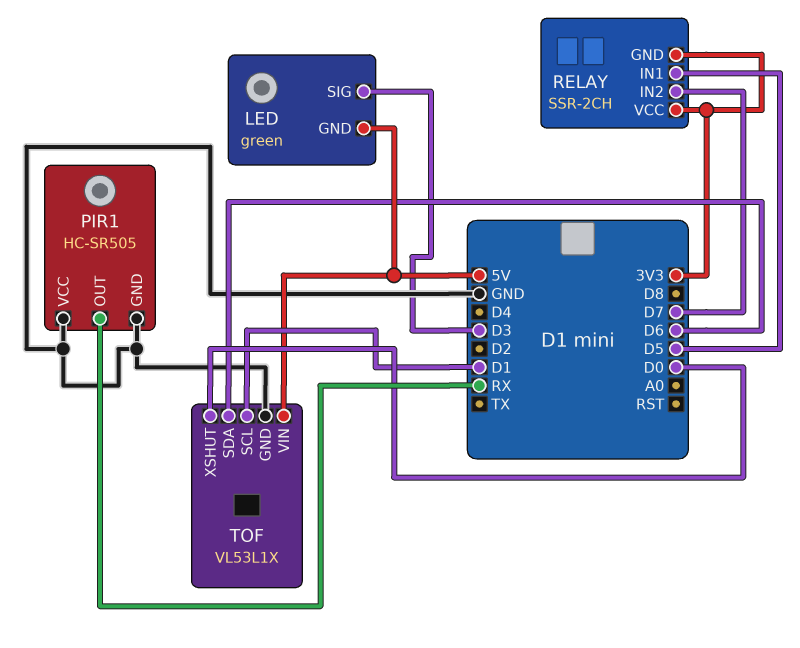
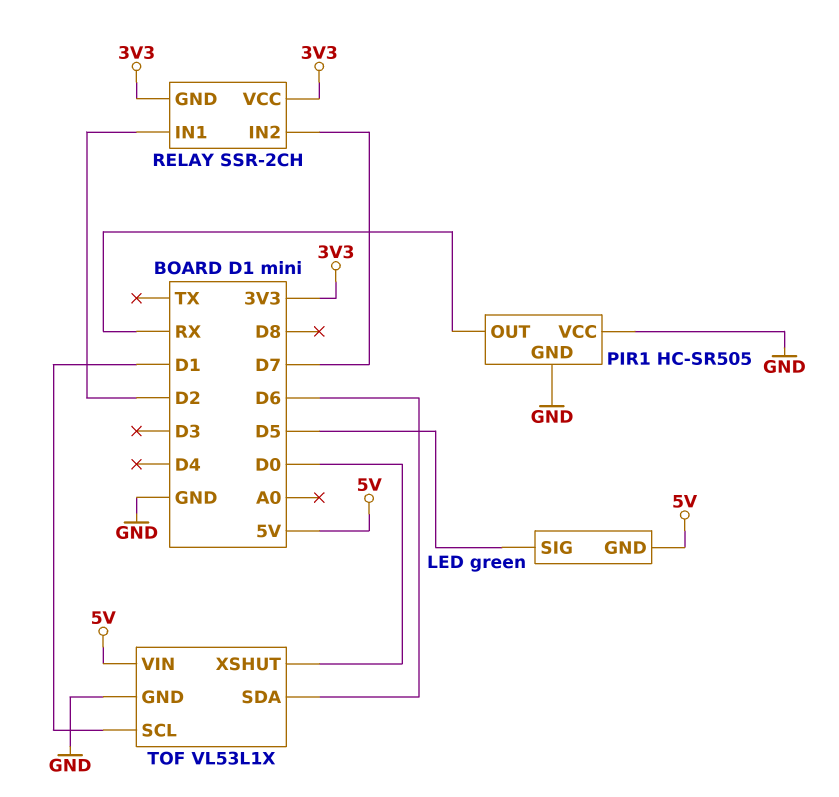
LED pin SIG: D3 -> D5
RELAY pin IN1: D5 -> D2

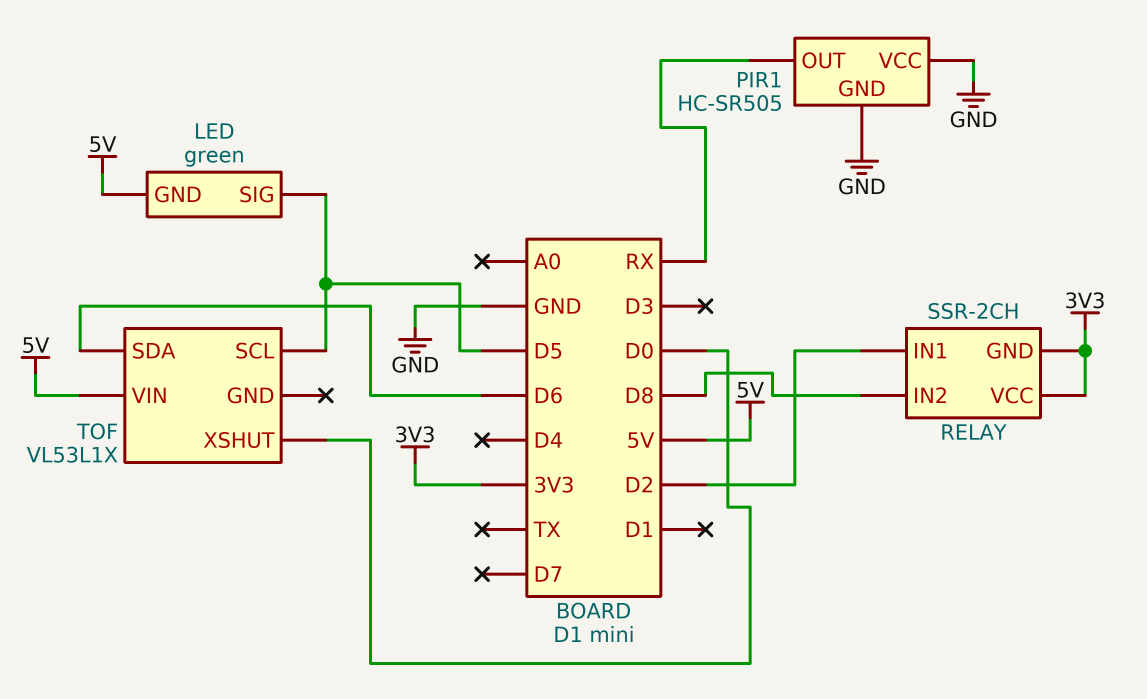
RELAY pin IN2: D7 -> D8
TOF pin GND: GND -> none
TOF pin SCL: D1 -> D5

